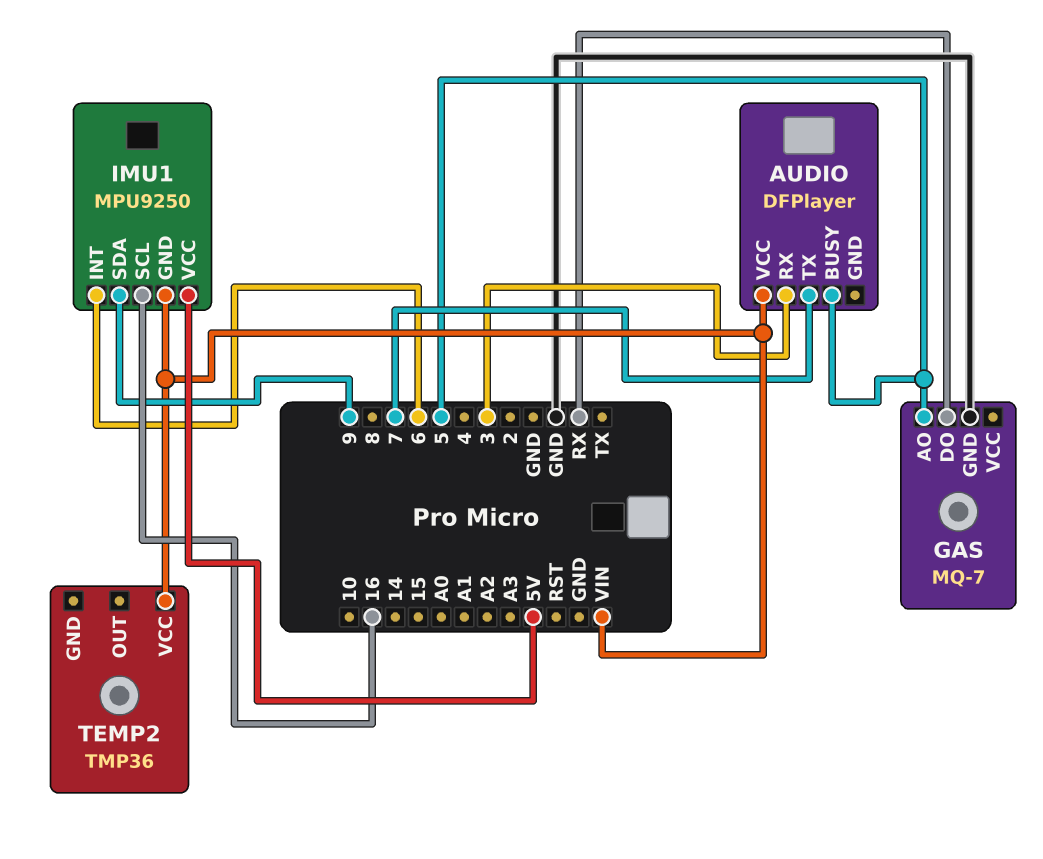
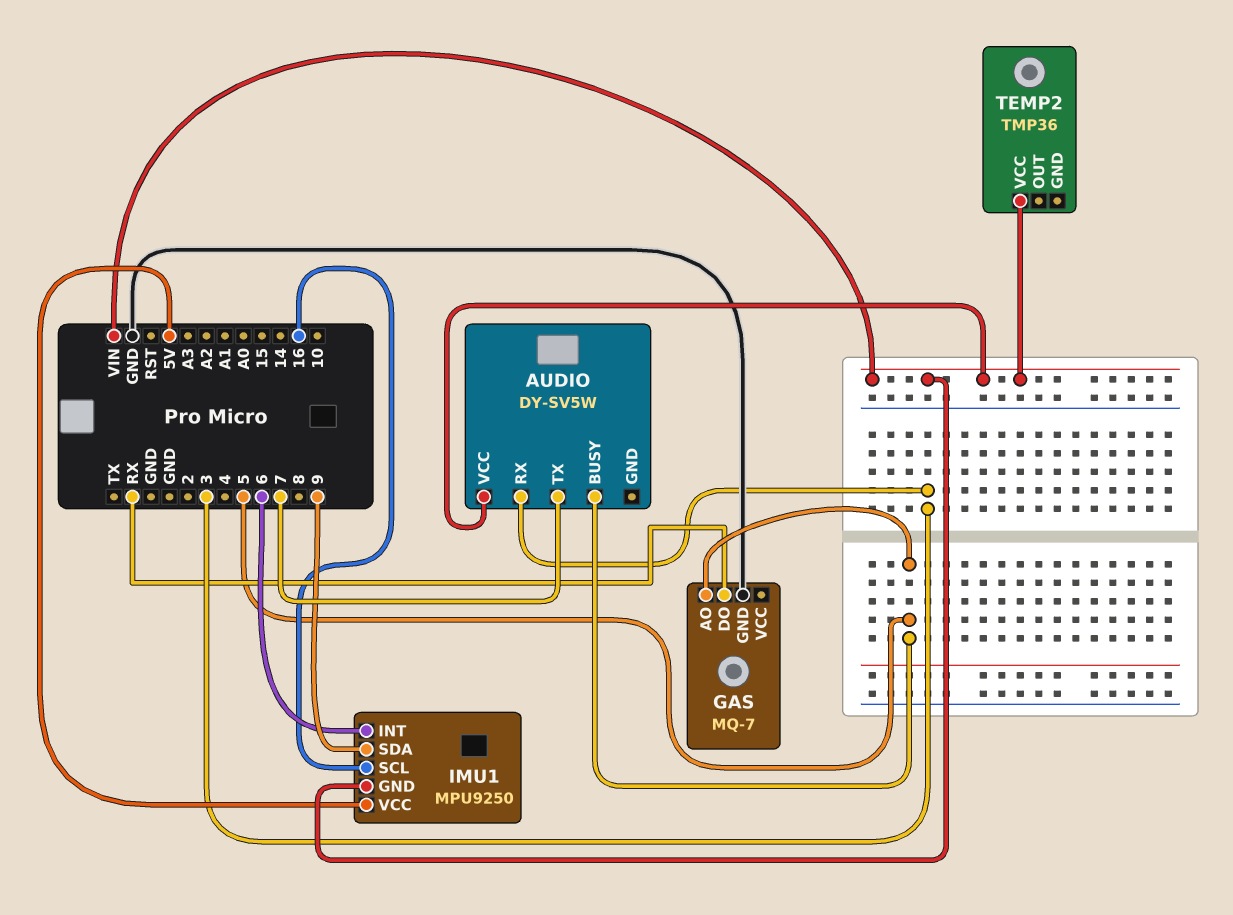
AUDIO: DFPlayer -> DY-SV5W

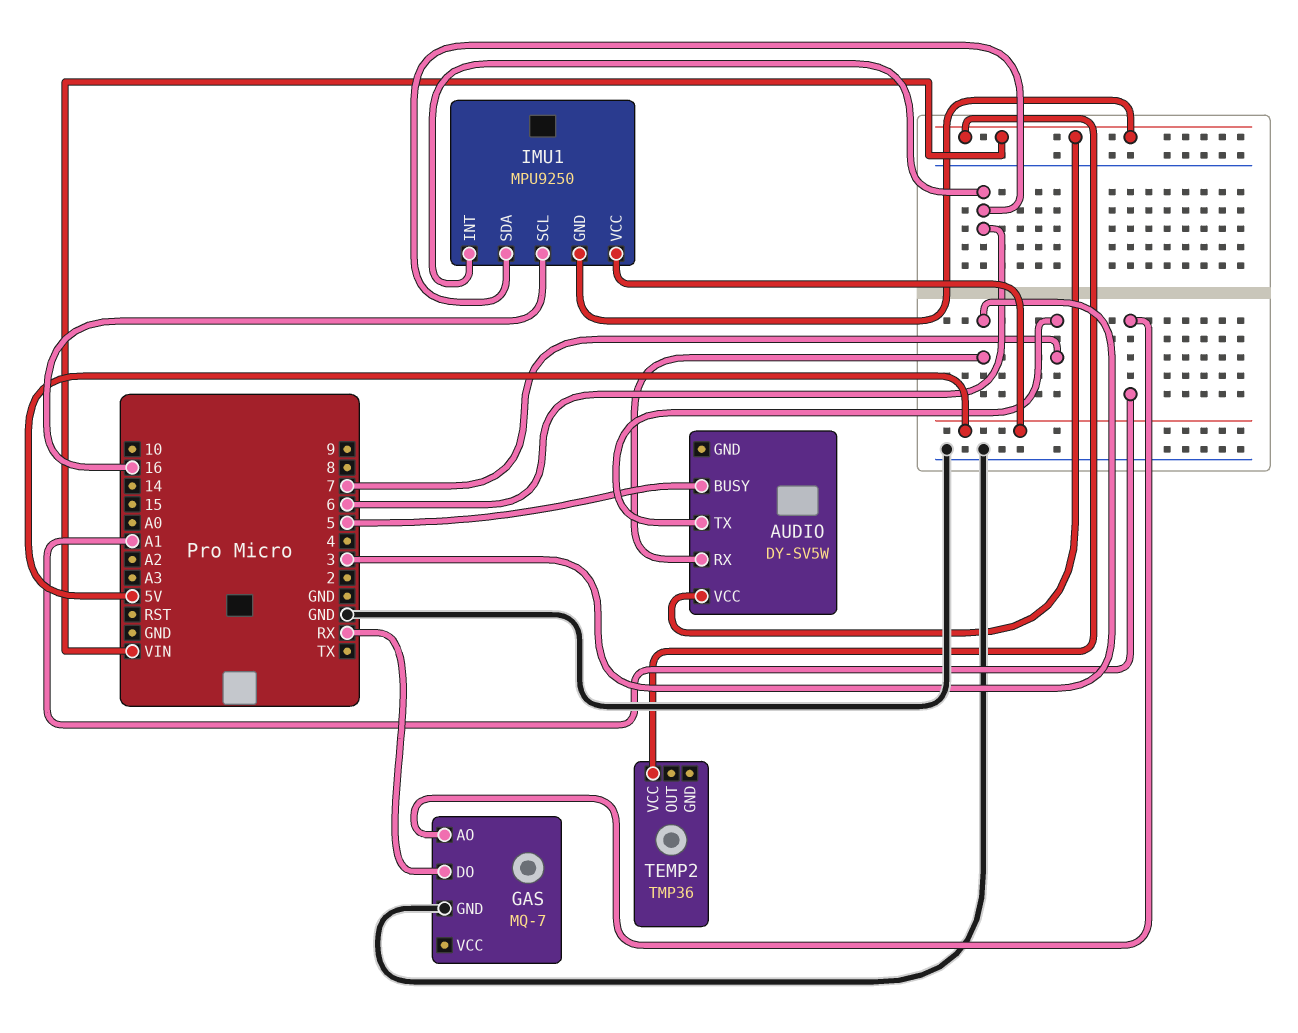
GAS pin AO: 5 -> A1
IMU1 pin SDA: 9 -> 6

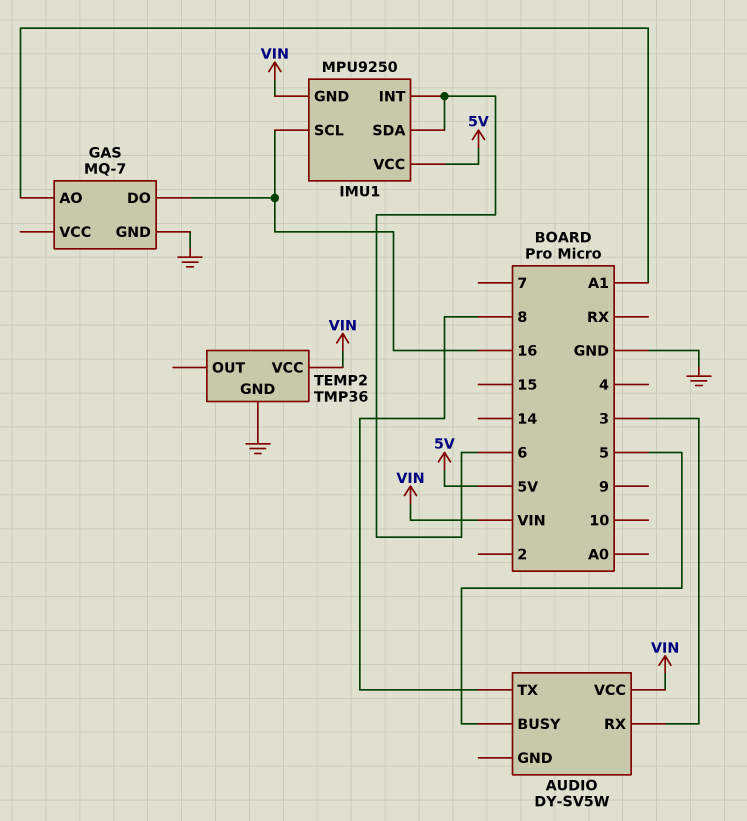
AUDIO pin TX: 7 -> 8
GAS pin DO: RX -> 16
TEMP2 pin GND: none -> GND

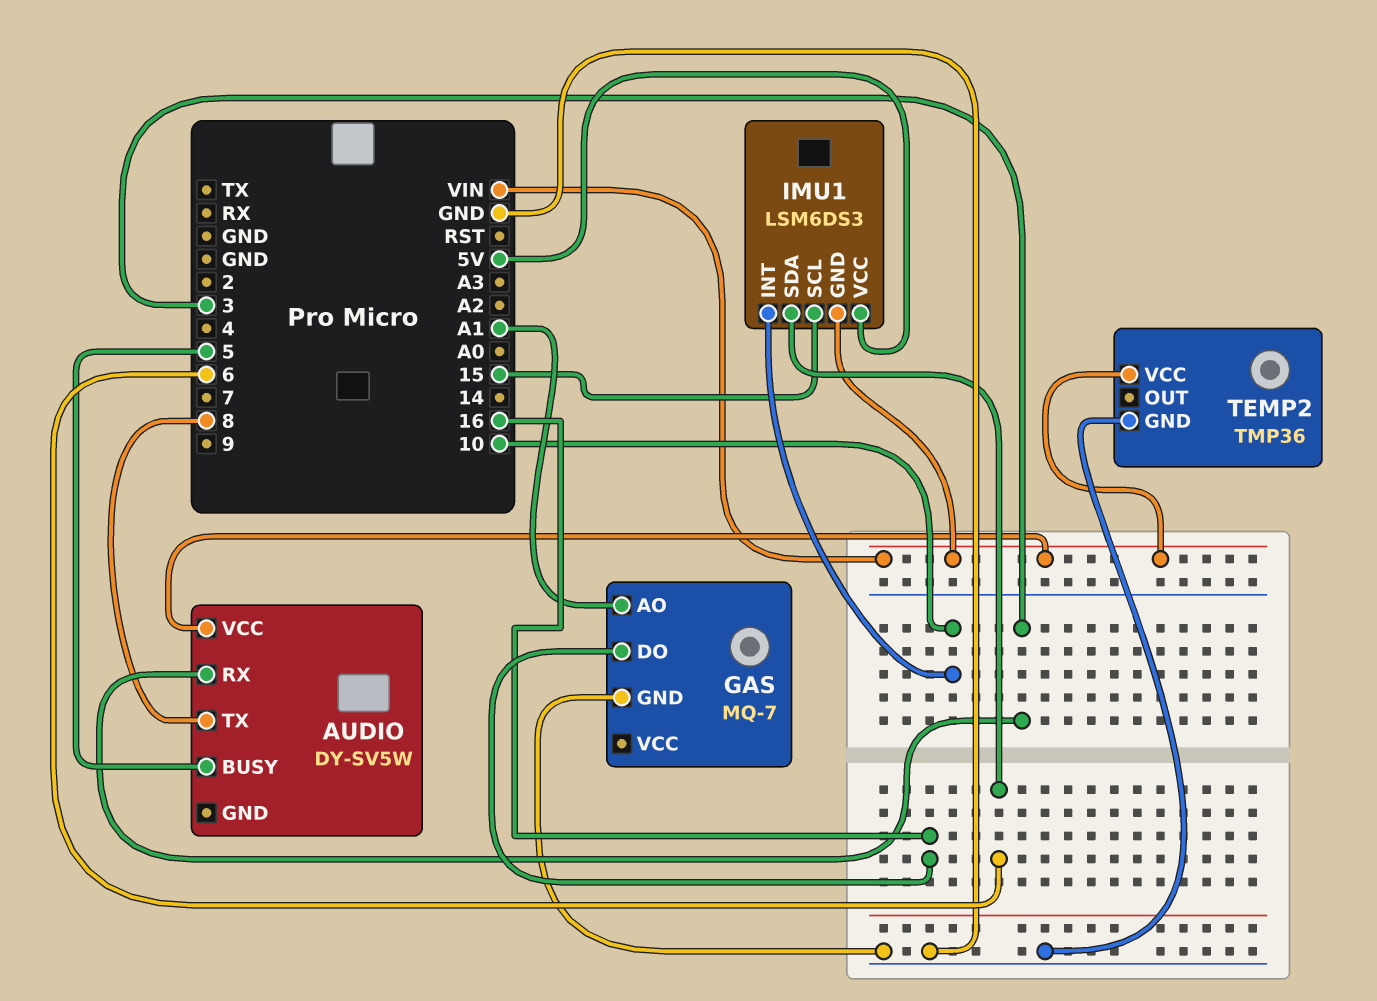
IMU1: MPU9250 -> LSM6DS3
IMU1 pin INT: 6 -> 10
IMU1 pin SCL: 16 -> 15

